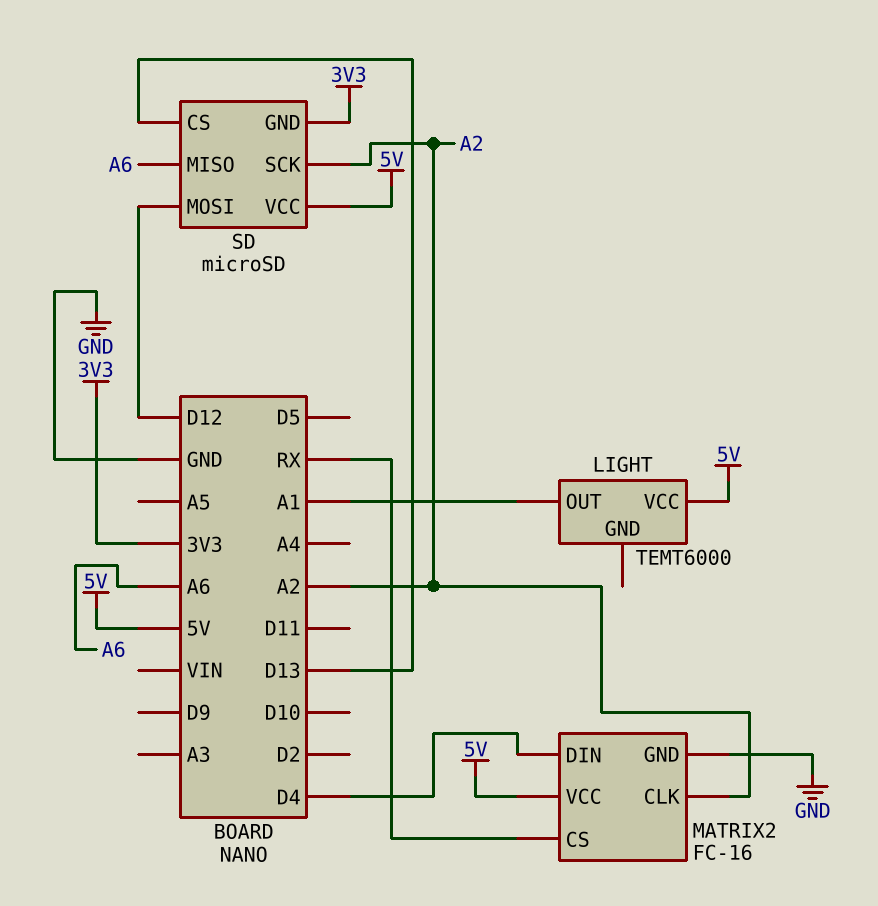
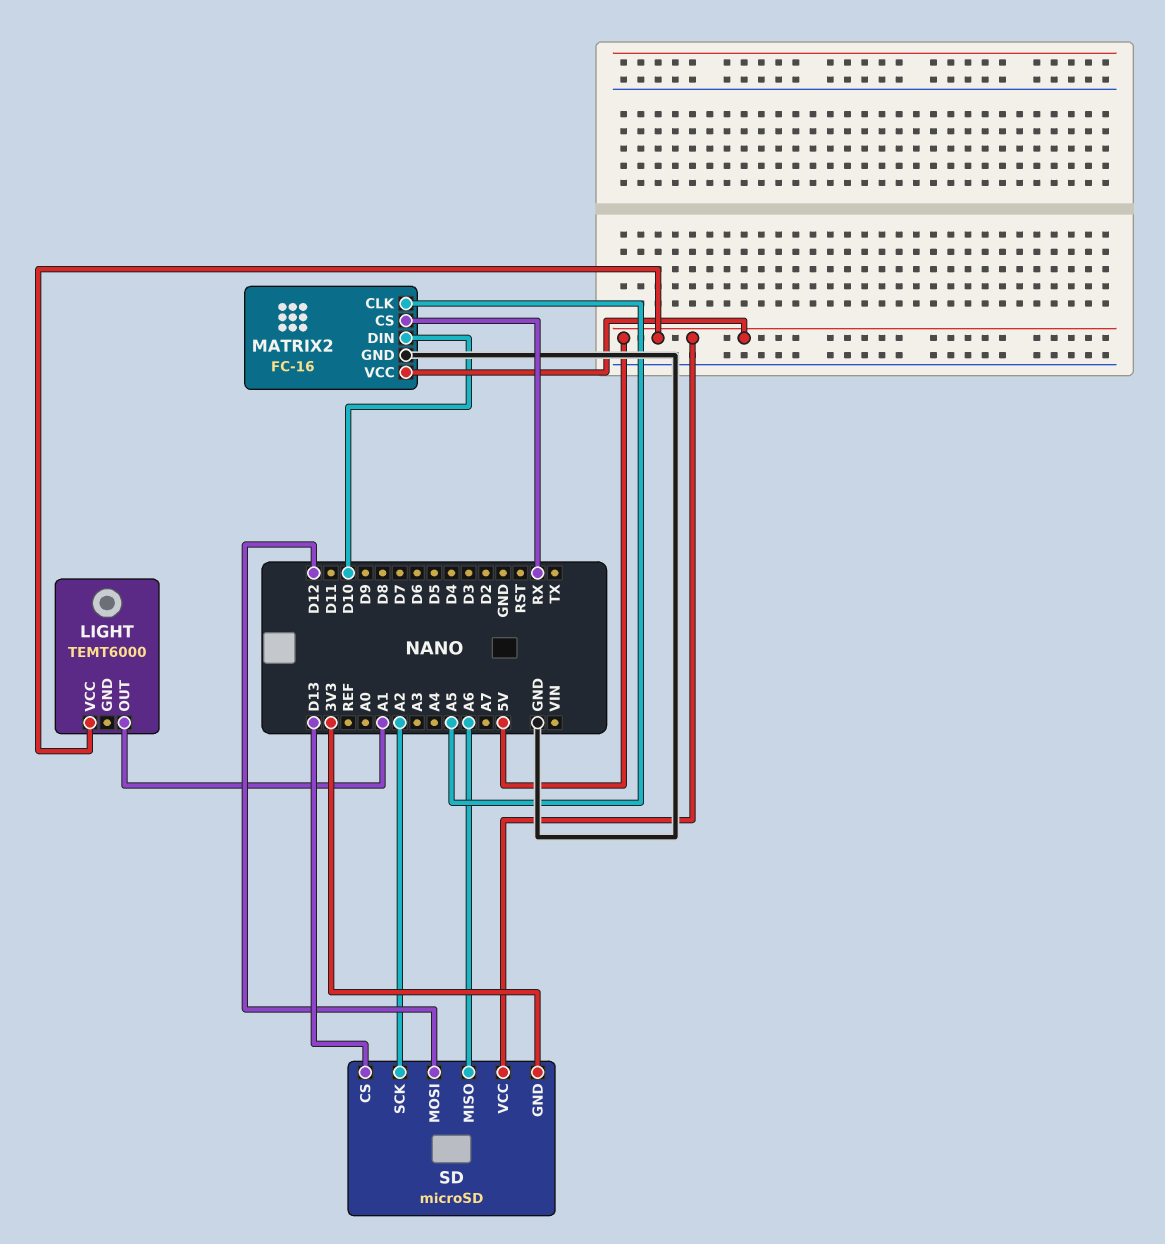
MATRIX2 pin CLK: A2 -> A5
MATRIX2 pin DIN: D4 -> D10

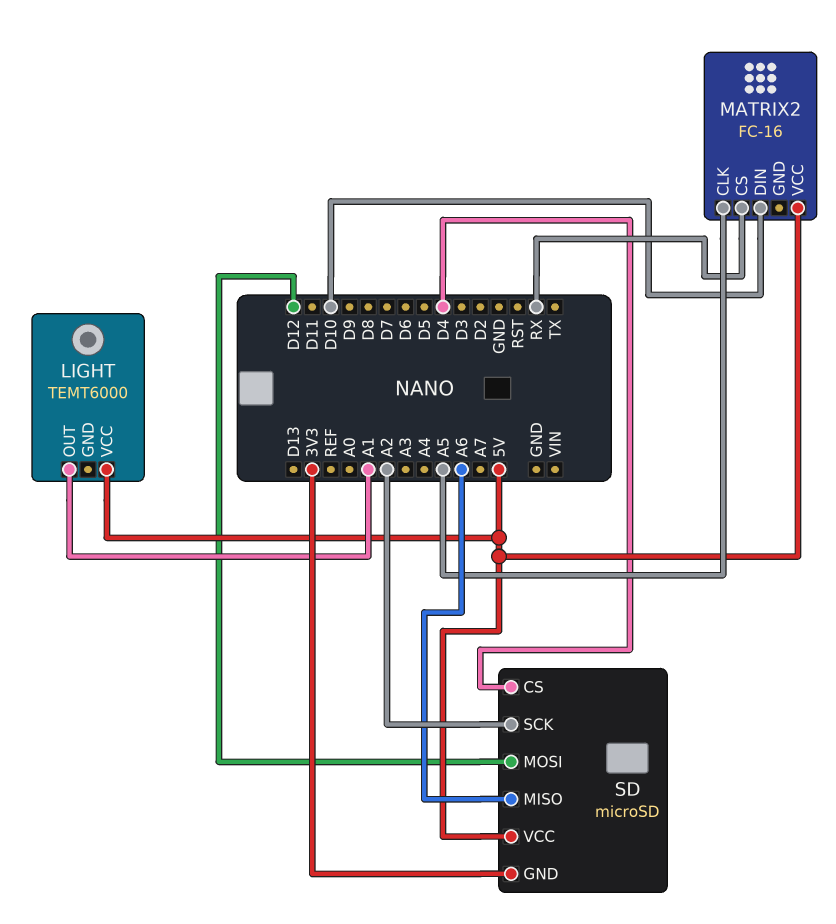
MATRIX2 pin GND: GND -> none
SD pin CS: D13 -> D4

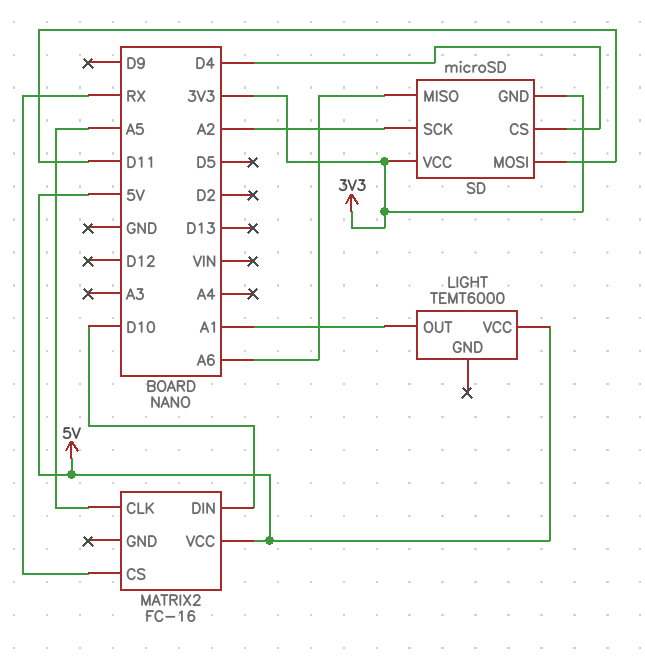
SD pin MOSI: D12 -> D11
SD pin VCC: 5V -> 3V3

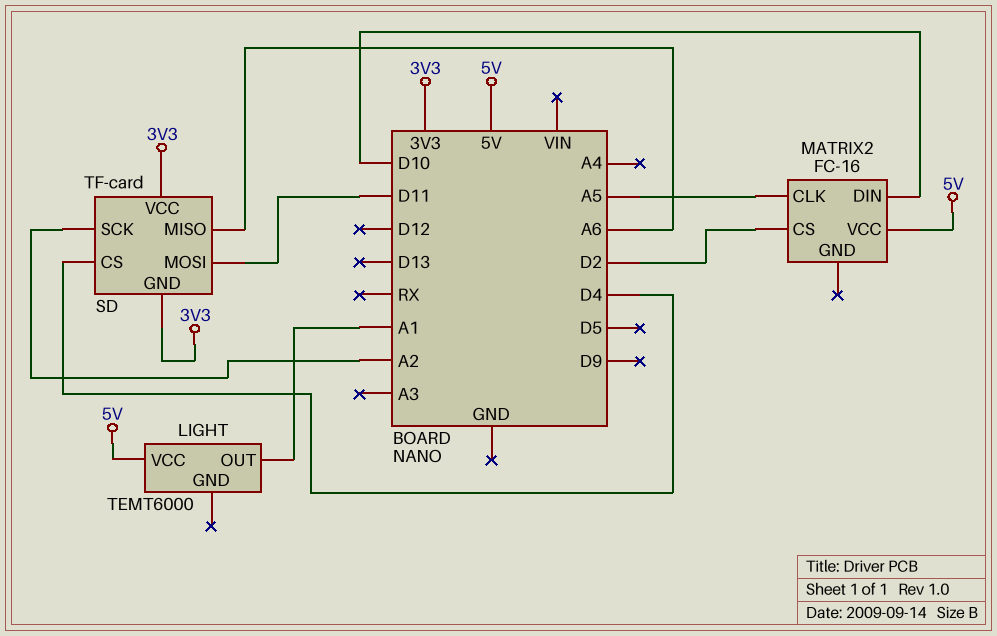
MATRIX2 pin CS: RX -> D2
SD: microSD -> TF-card

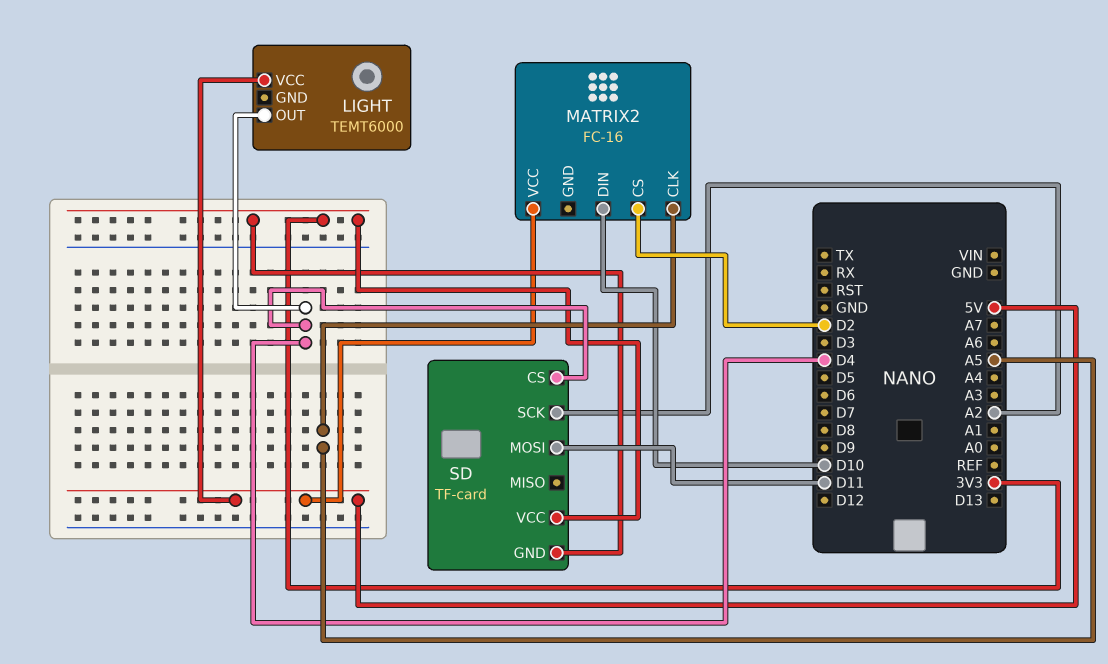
LIGHT pin OUT: A1 -> D4
SD pin MISO: A6 -> none

